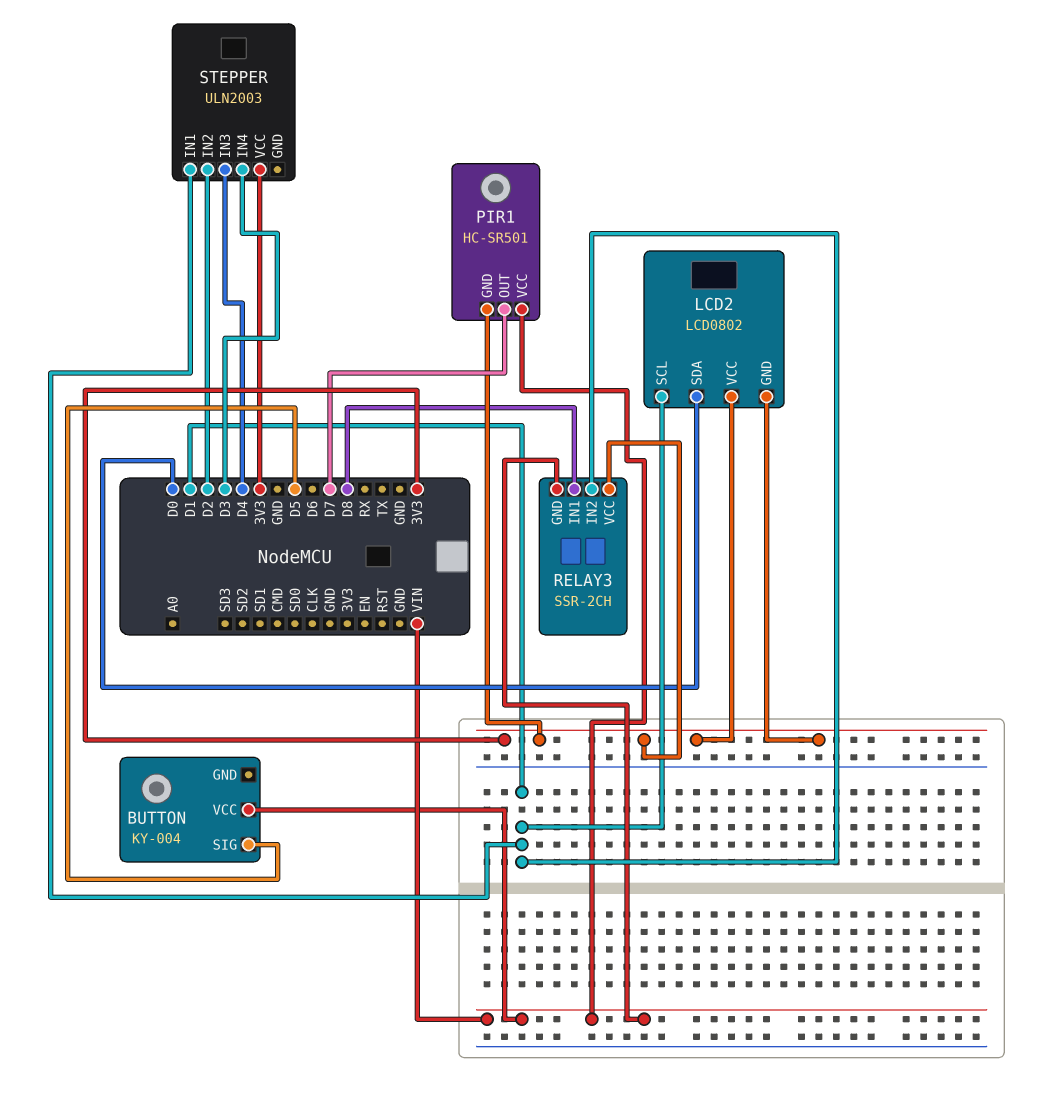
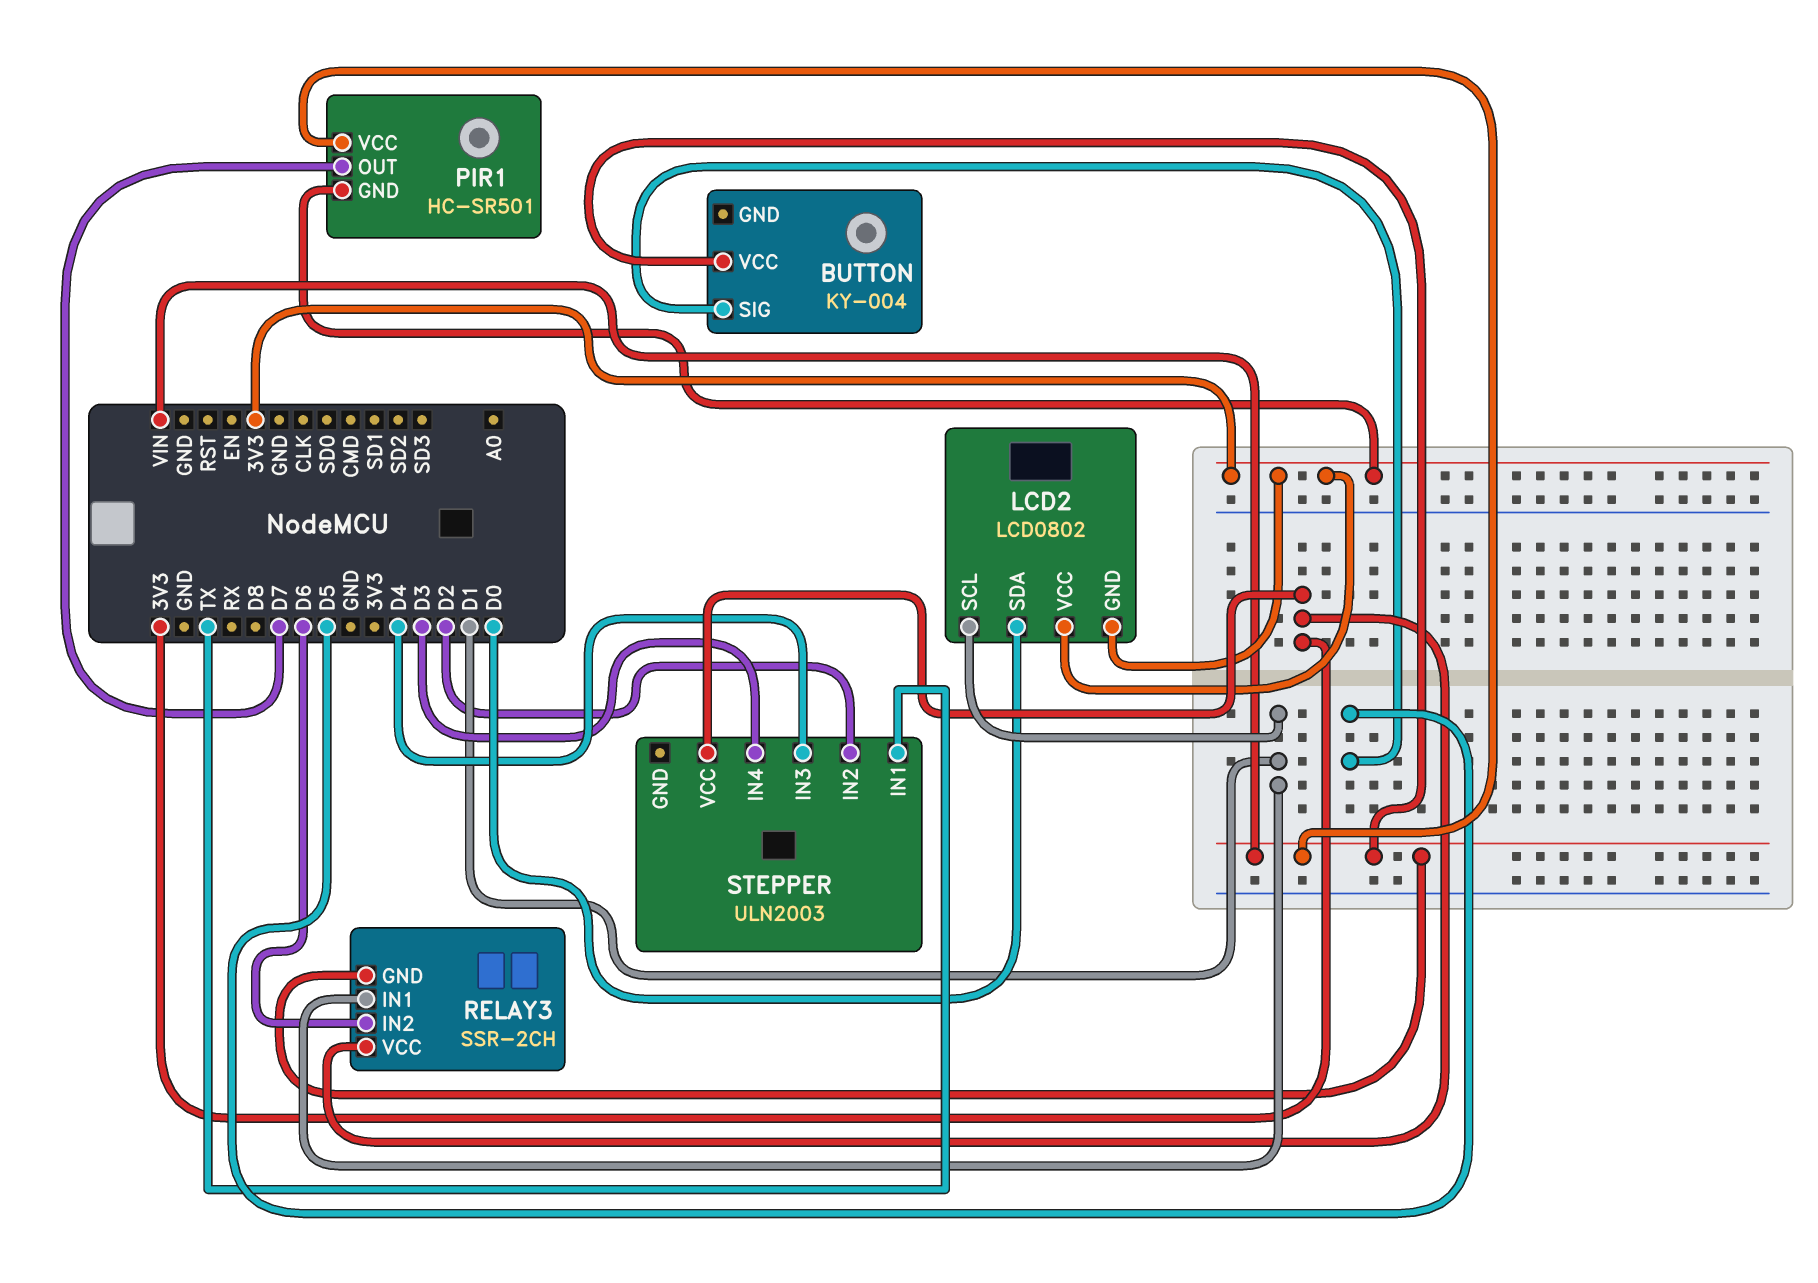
RELAY3 pin IN1: D8 -> D1
RELAY3 pin IN2: D1 -> D6
STEPPER pin IN1: D1 -> TX

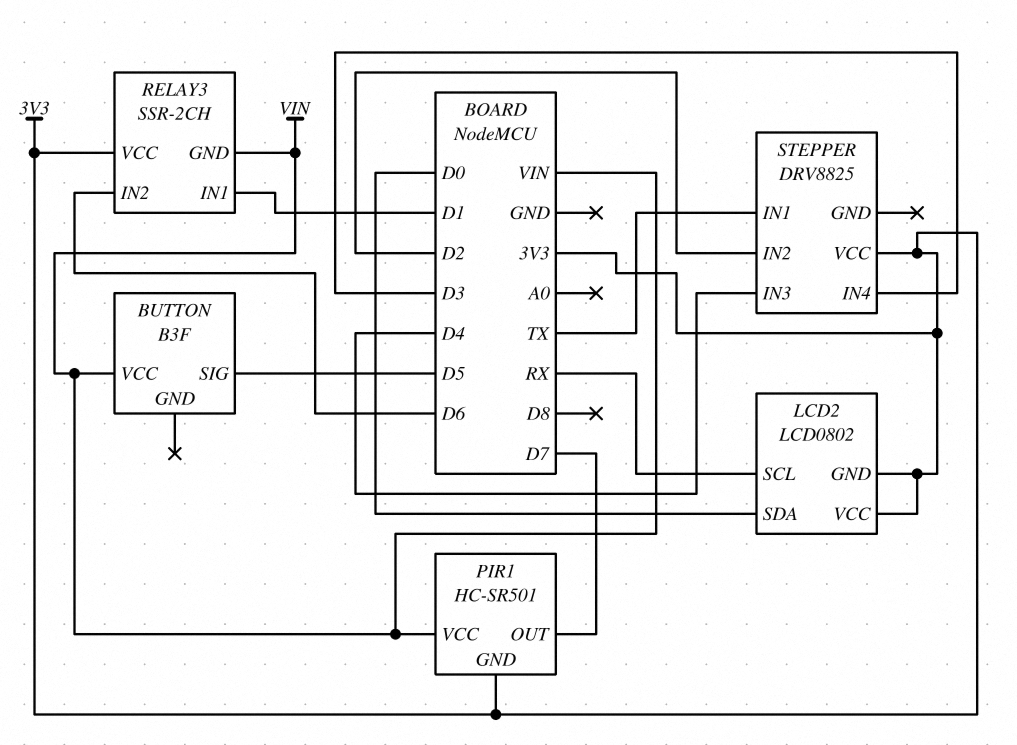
BUTTON: KY-004 -> B3F
LCD2 pin SCL: D1 -> RX
STEPPER: ULN2003 -> DRV8825

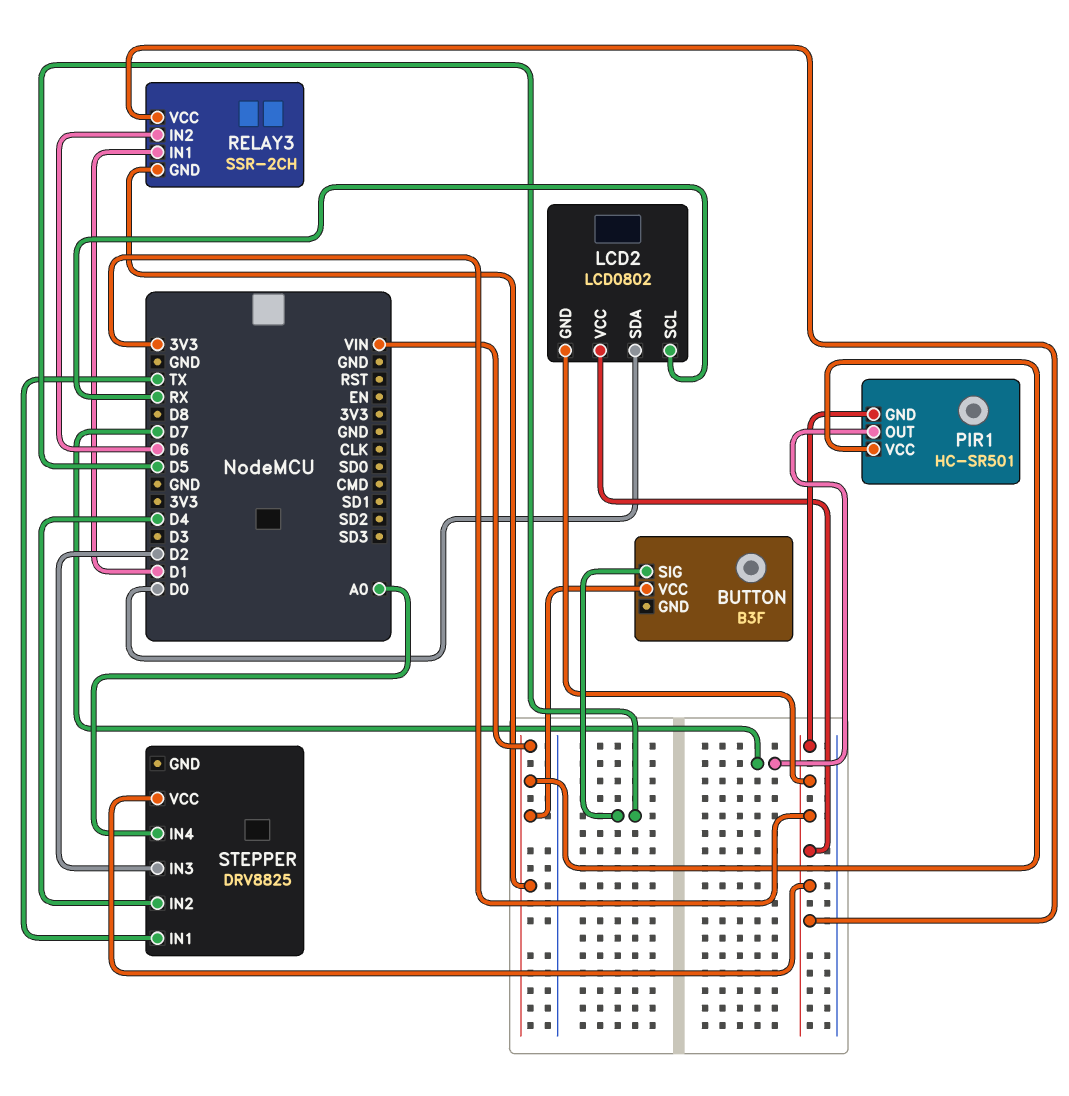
STEPPER pin IN2: D2 -> D4
STEPPER pin IN3: D4 -> D2
STEPPER pin IN4: D3 -> A0

